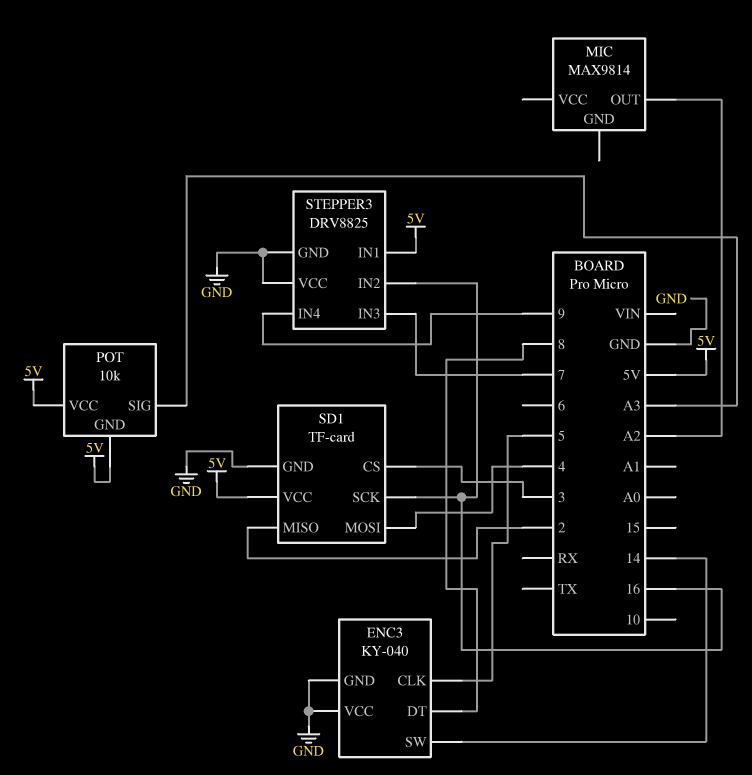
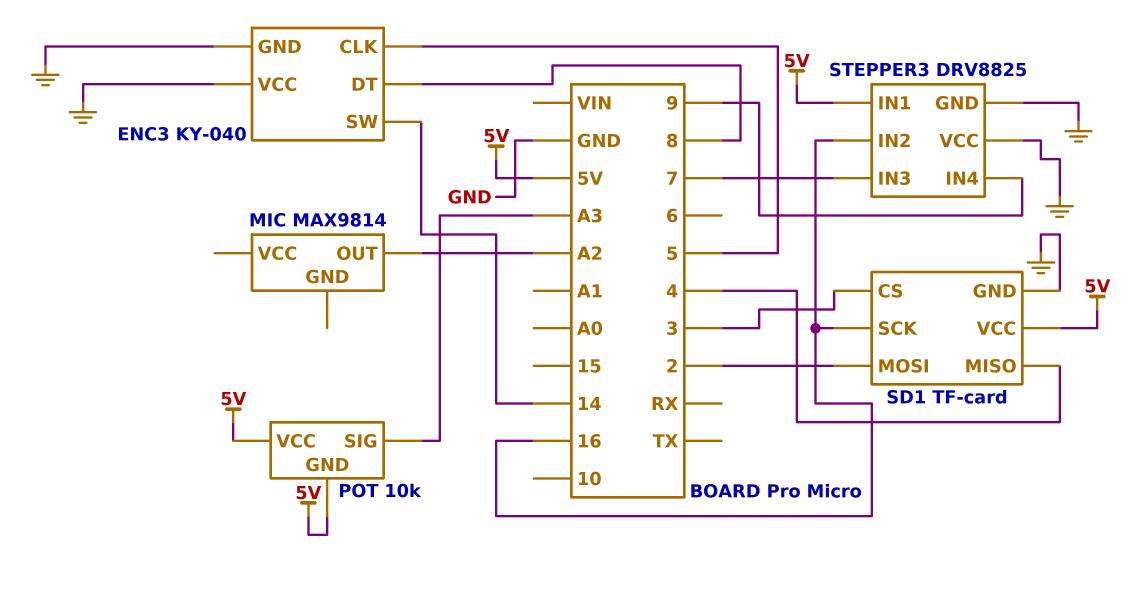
SD1 pin MISO: 2 -> 4
SD1 pin MOSI: 4 -> 2

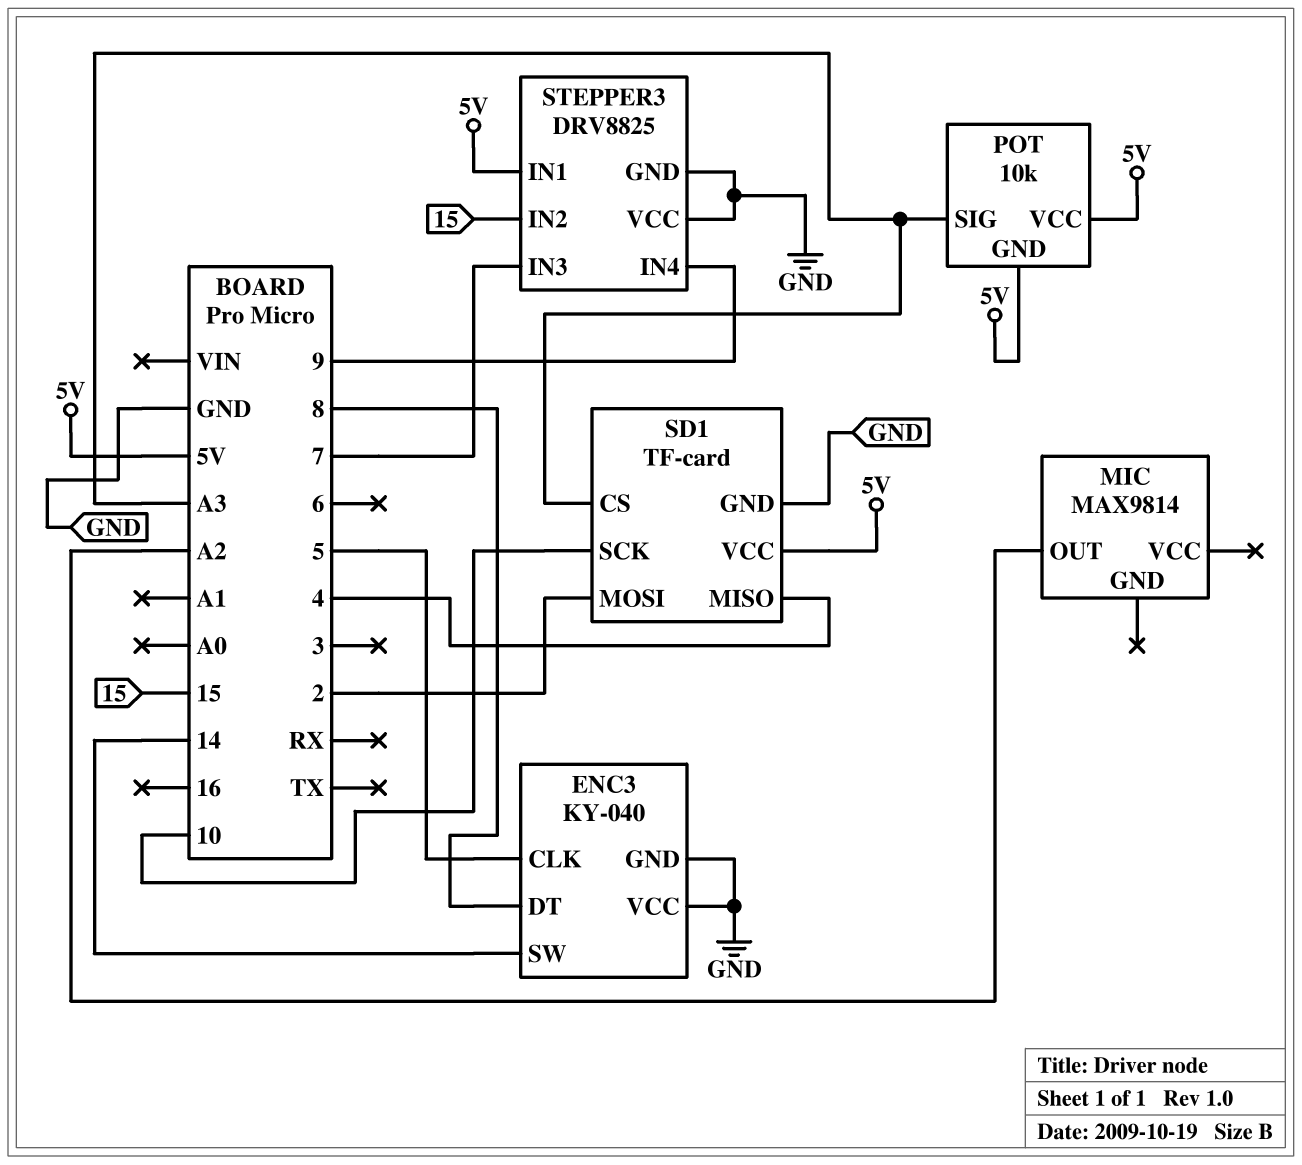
SD1 pin CS: 3 -> A3
SD1 pin SCK: 16 -> 10
STEPPER3 pin IN2: 16 -> 15

